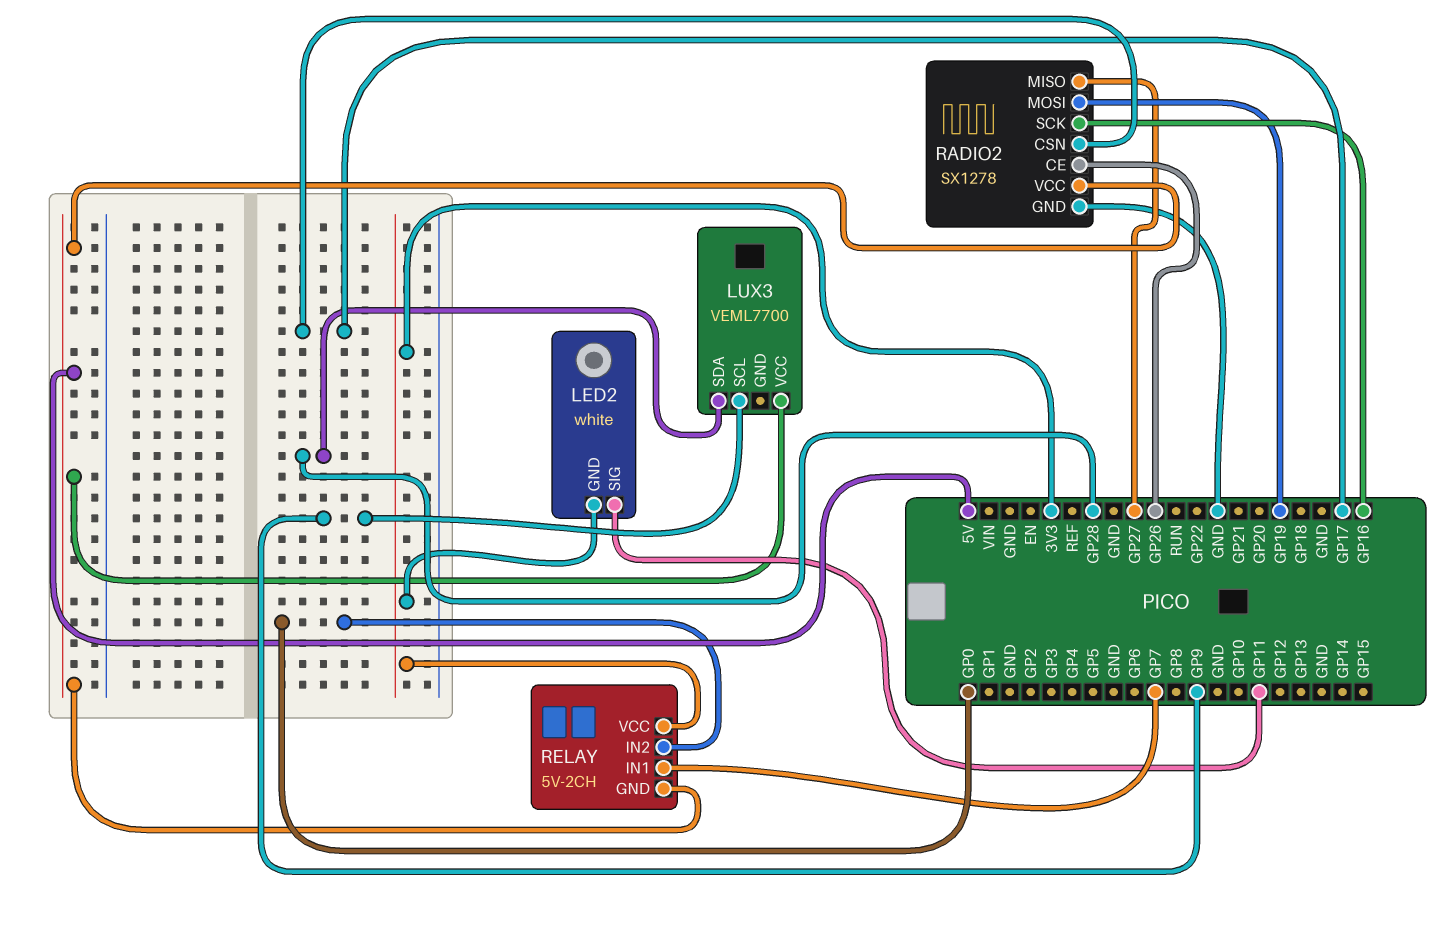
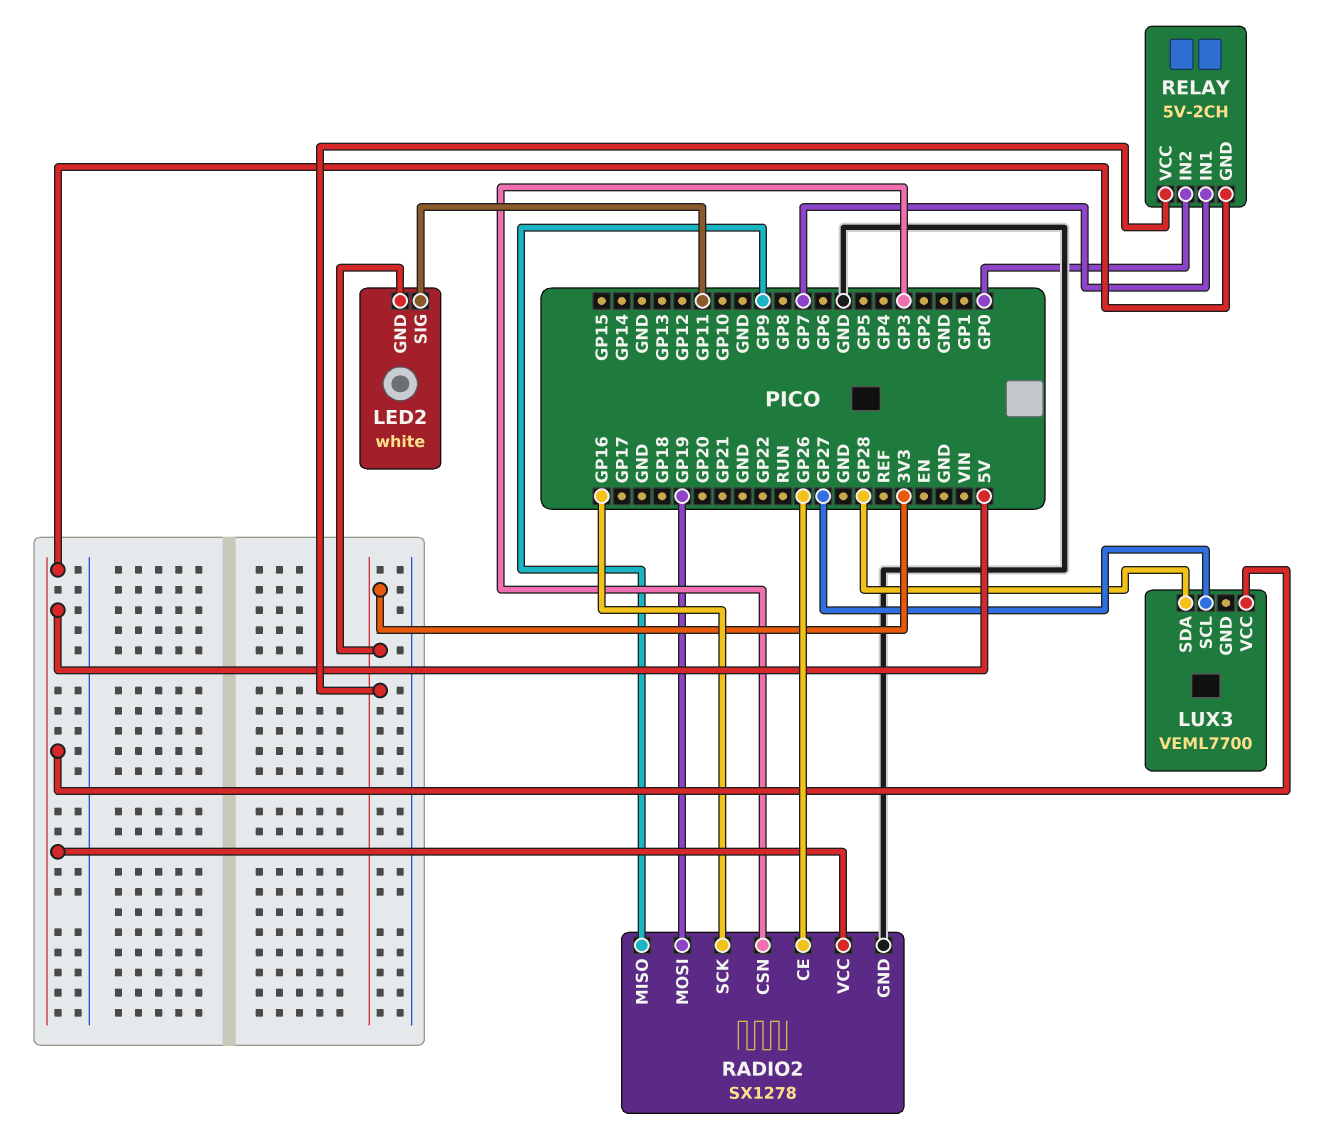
LUX3 pin SCL: GP9 -> GP27
RADIO2 pin CSN: GP17 -> GP3
RADIO2 pin MISO: GP27 -> GP9

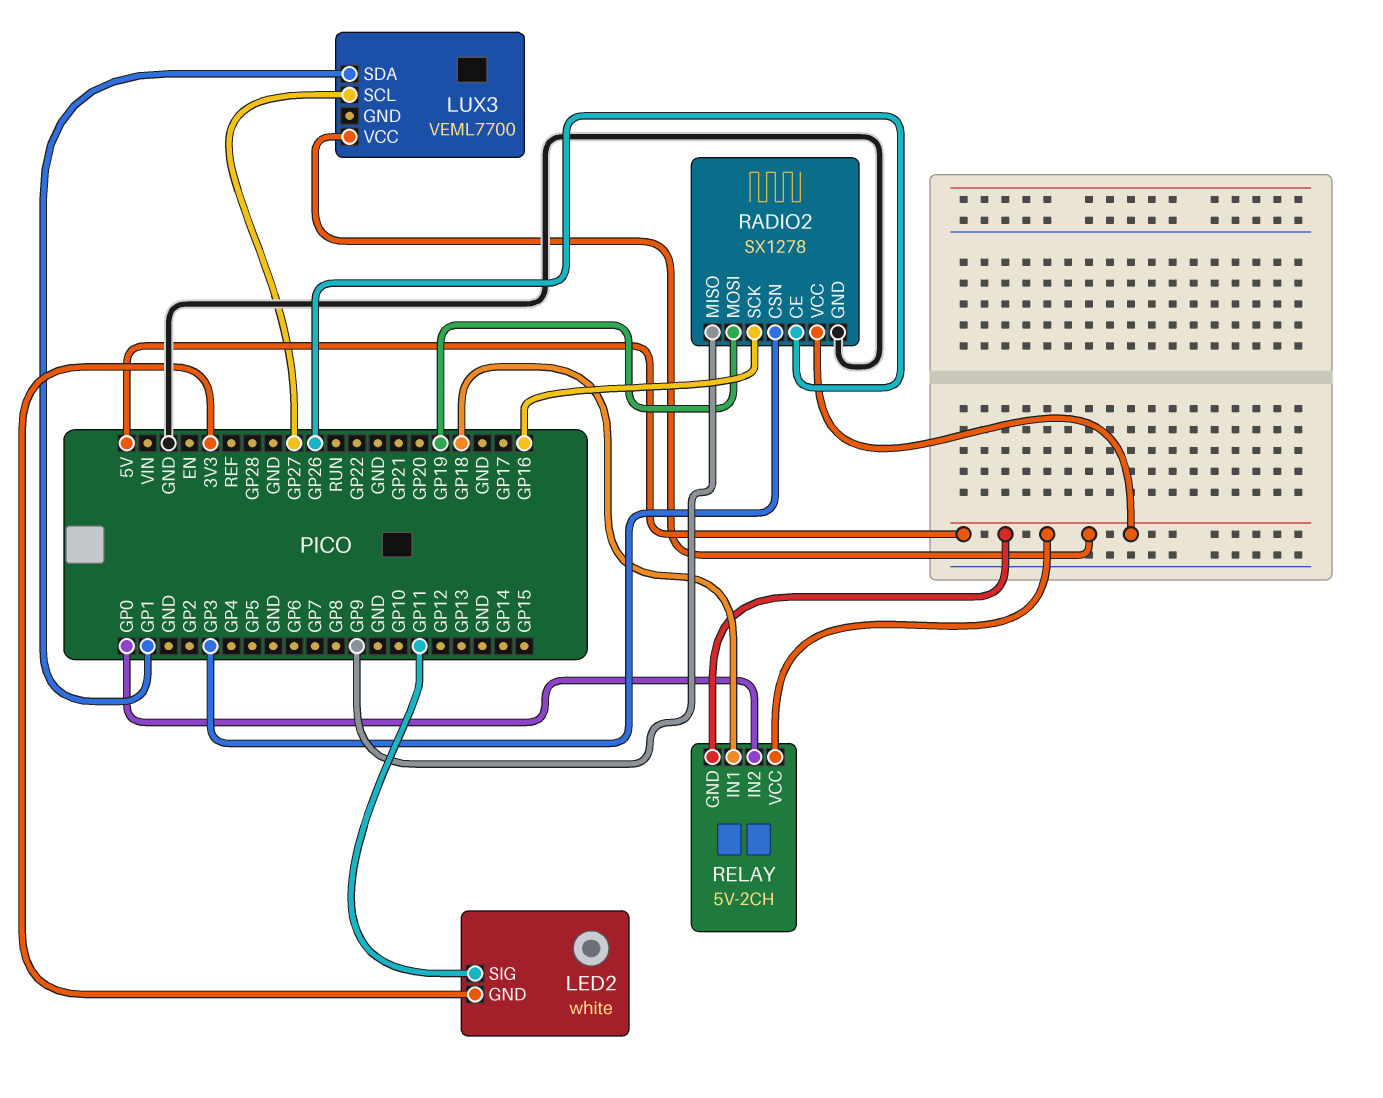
LUX3 pin SDA: GP28 -> GP1
RELAY pin IN1: GP7 -> GP18
RELAY pin VCC: 3V3 -> 5V

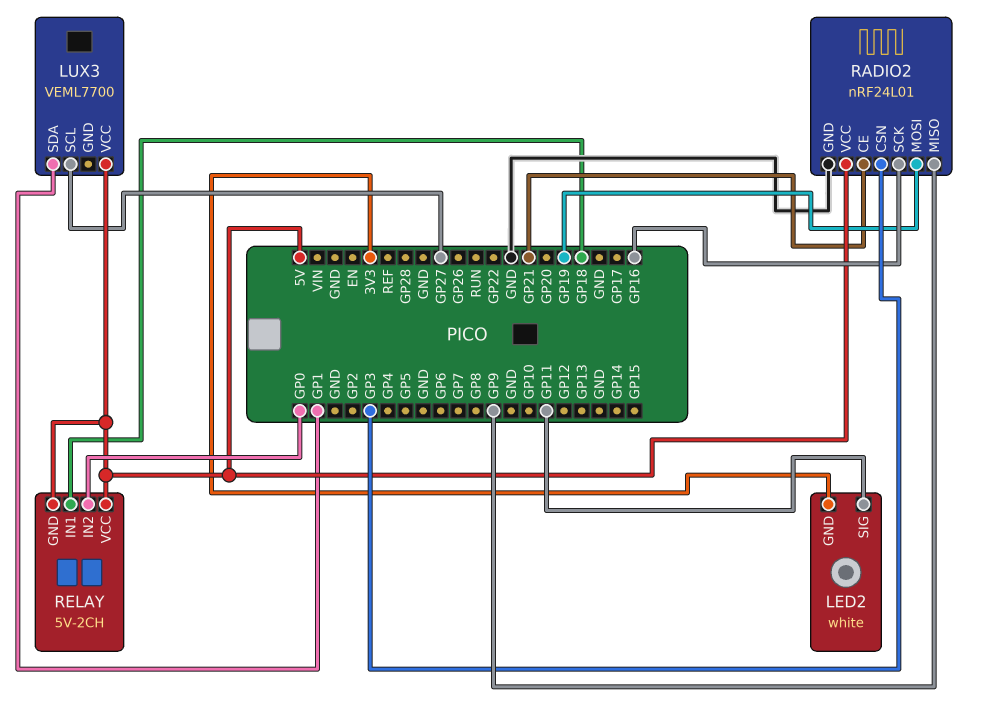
RADIO2: SX1278 -> nRF24L01
RADIO2 pin CE: GP26 -> GP21

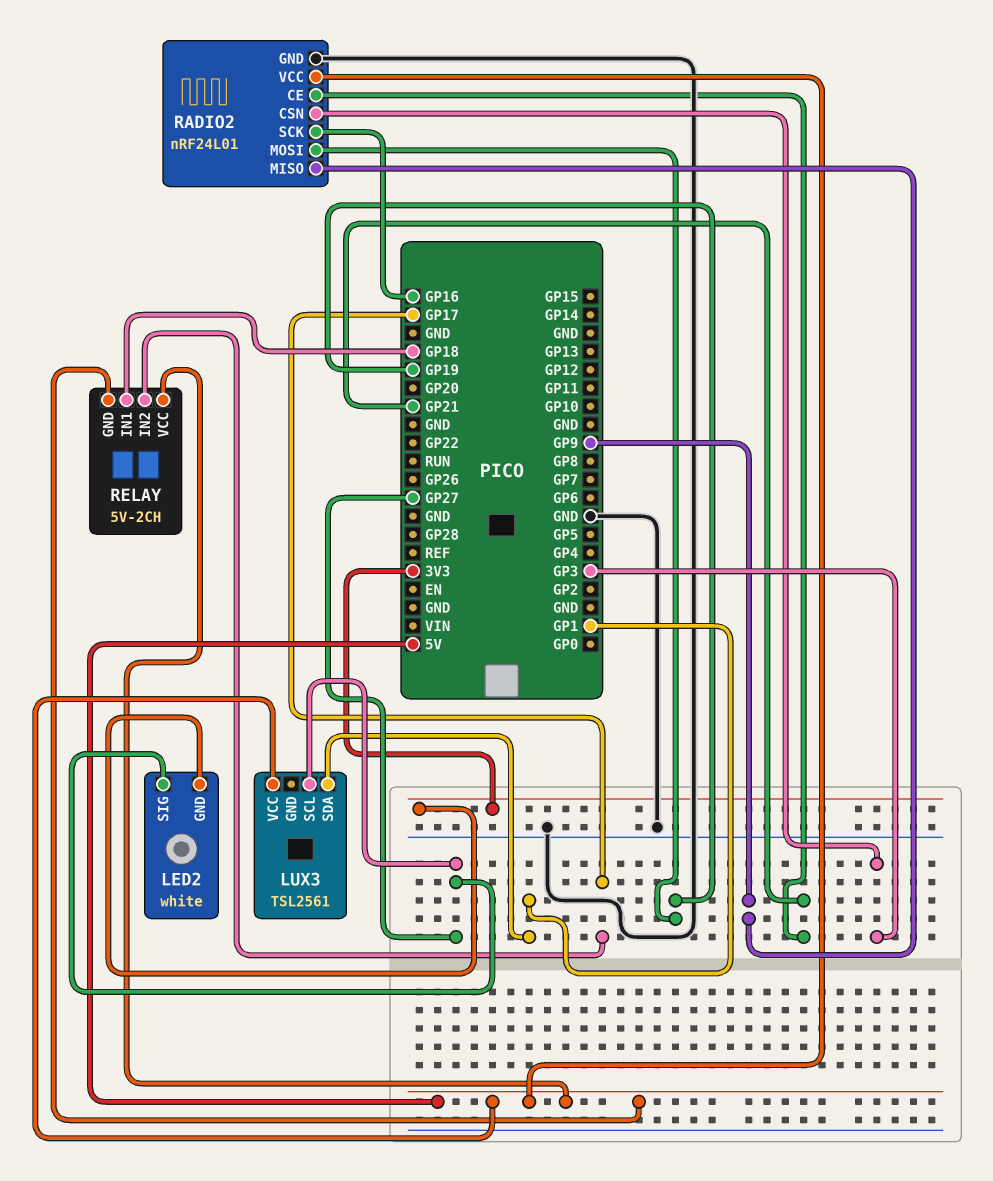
LED2 pin SIG: GP11 -> GP27
LUX3: VEML7700 -> TSL2561
RELAY pin IN2: GP0 -> GP17

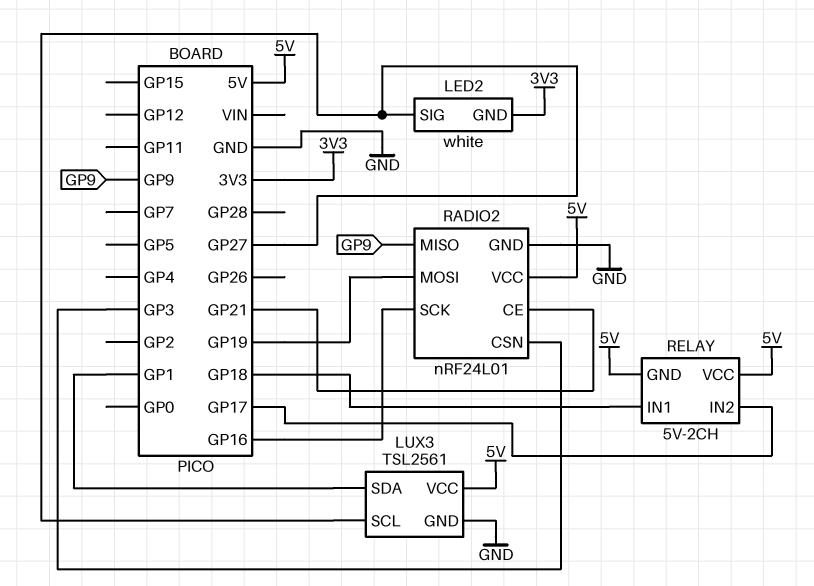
LUX3 pin GND: none -> GND

